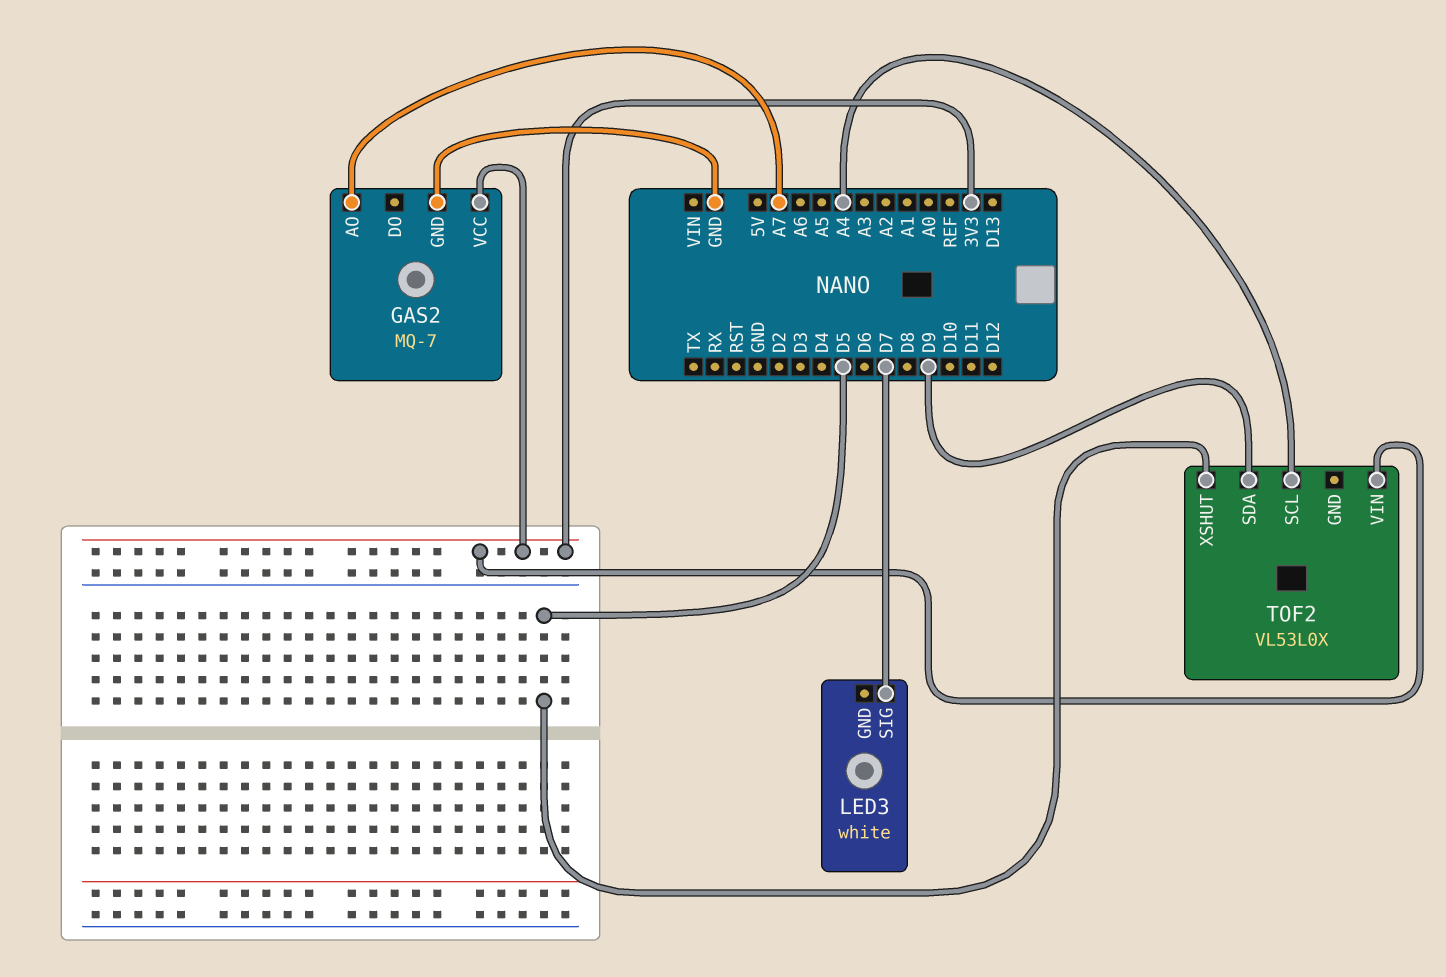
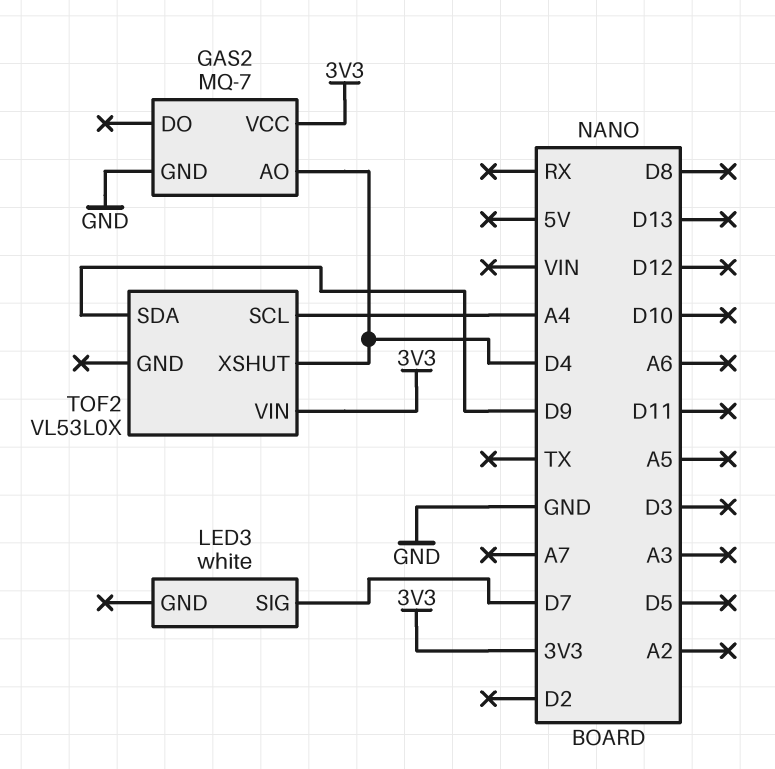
GAS2 pin AO: A7 -> D4
TOF2 pin XSHUT: D5 -> D4

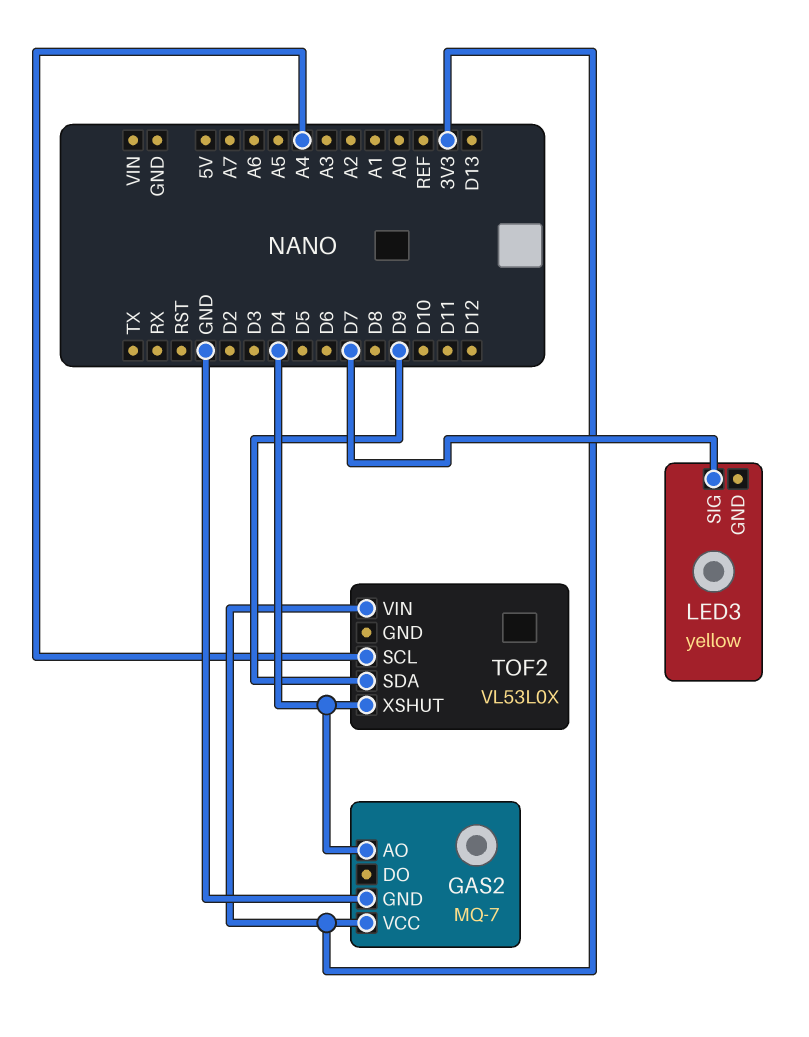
LED3: white -> yellow

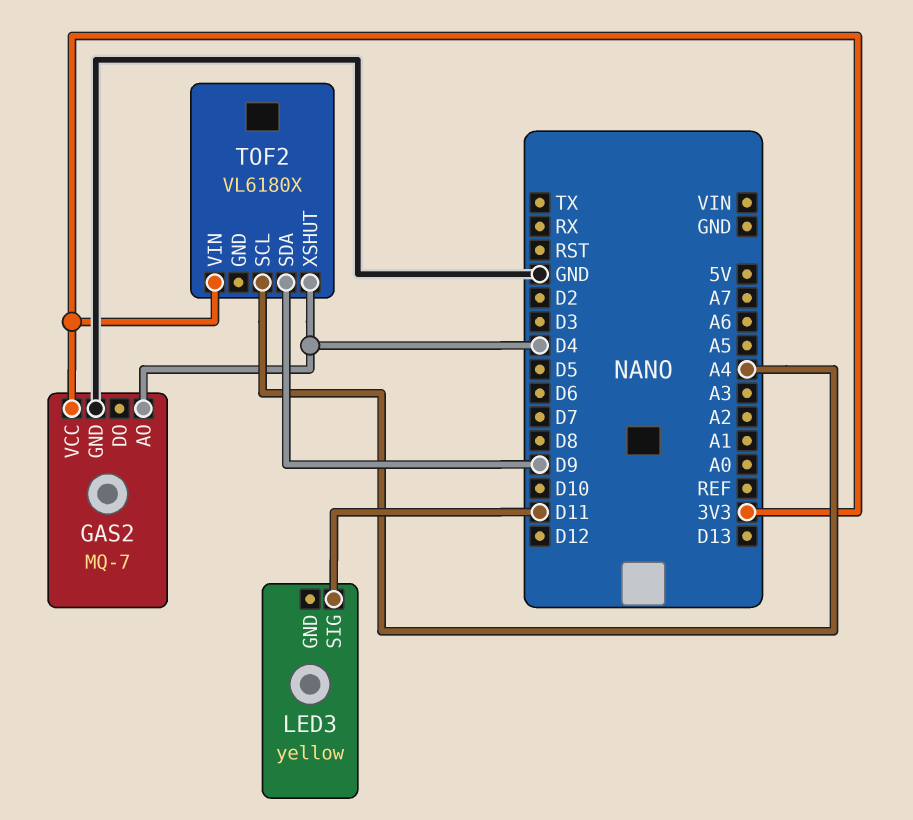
LED3 pin SIG: D7 -> D11
TOF2: VL53L0X -> VL6180X

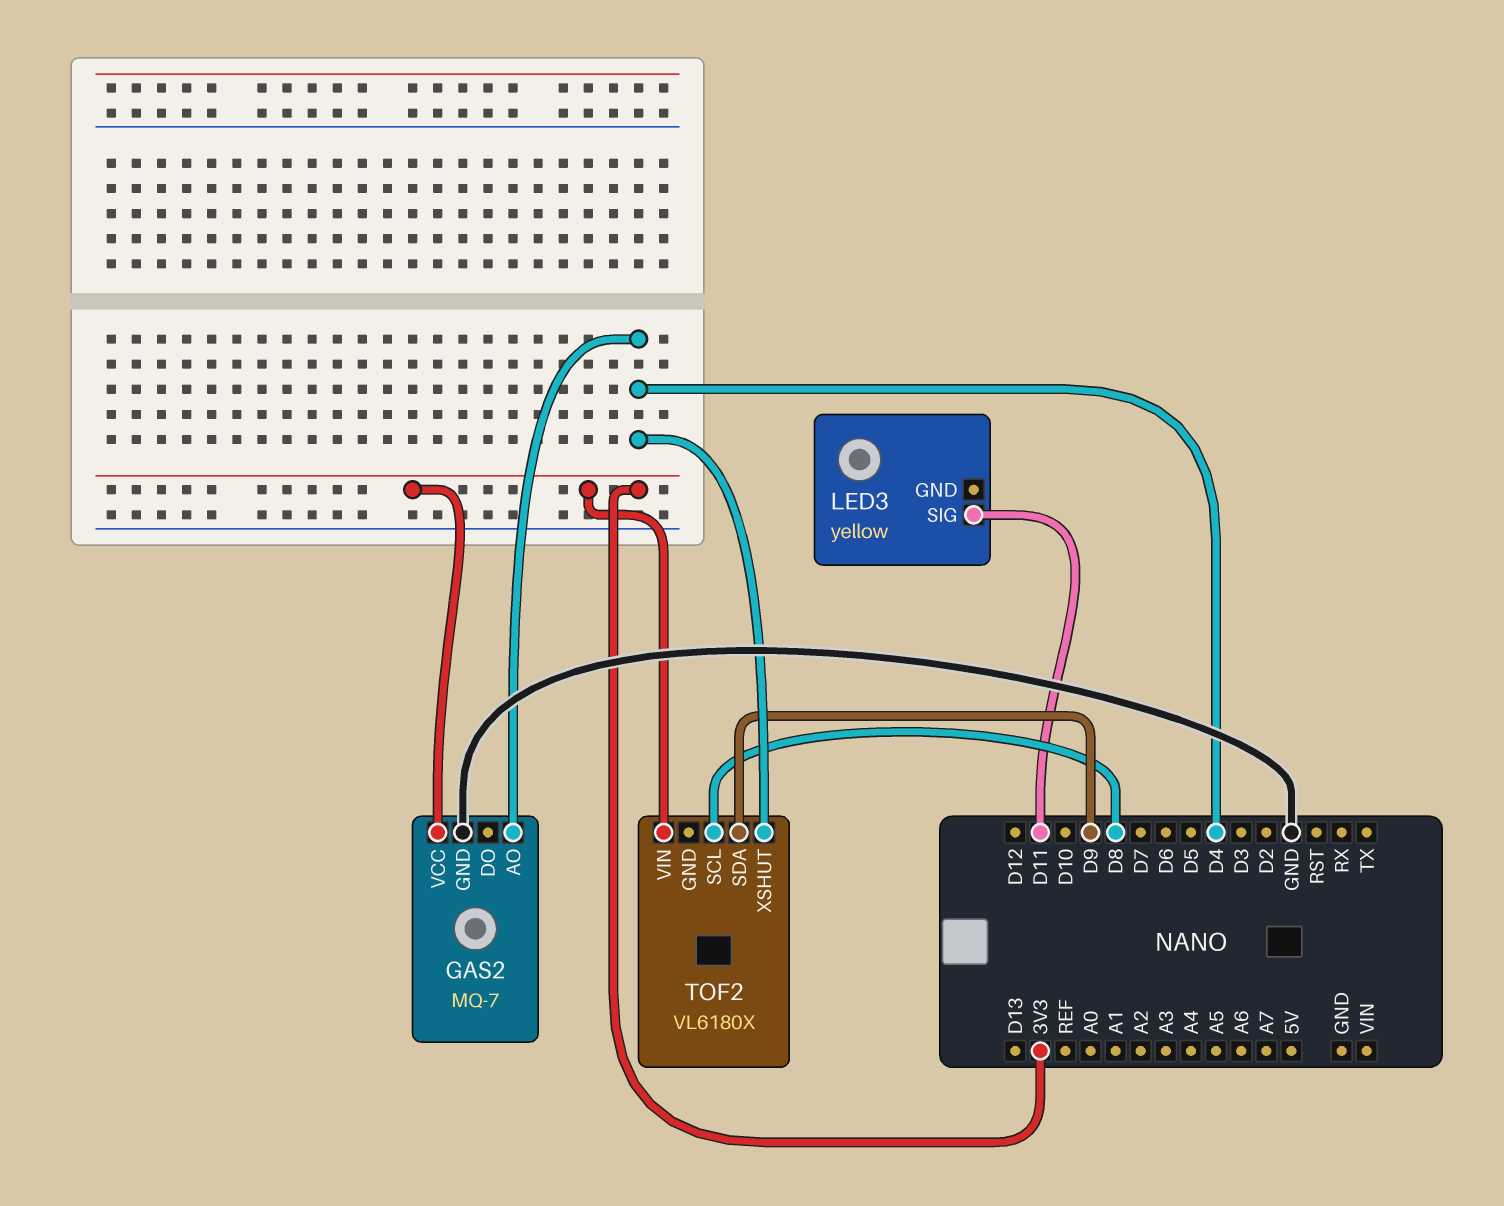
TOF2 pin SCL: A4 -> D8

